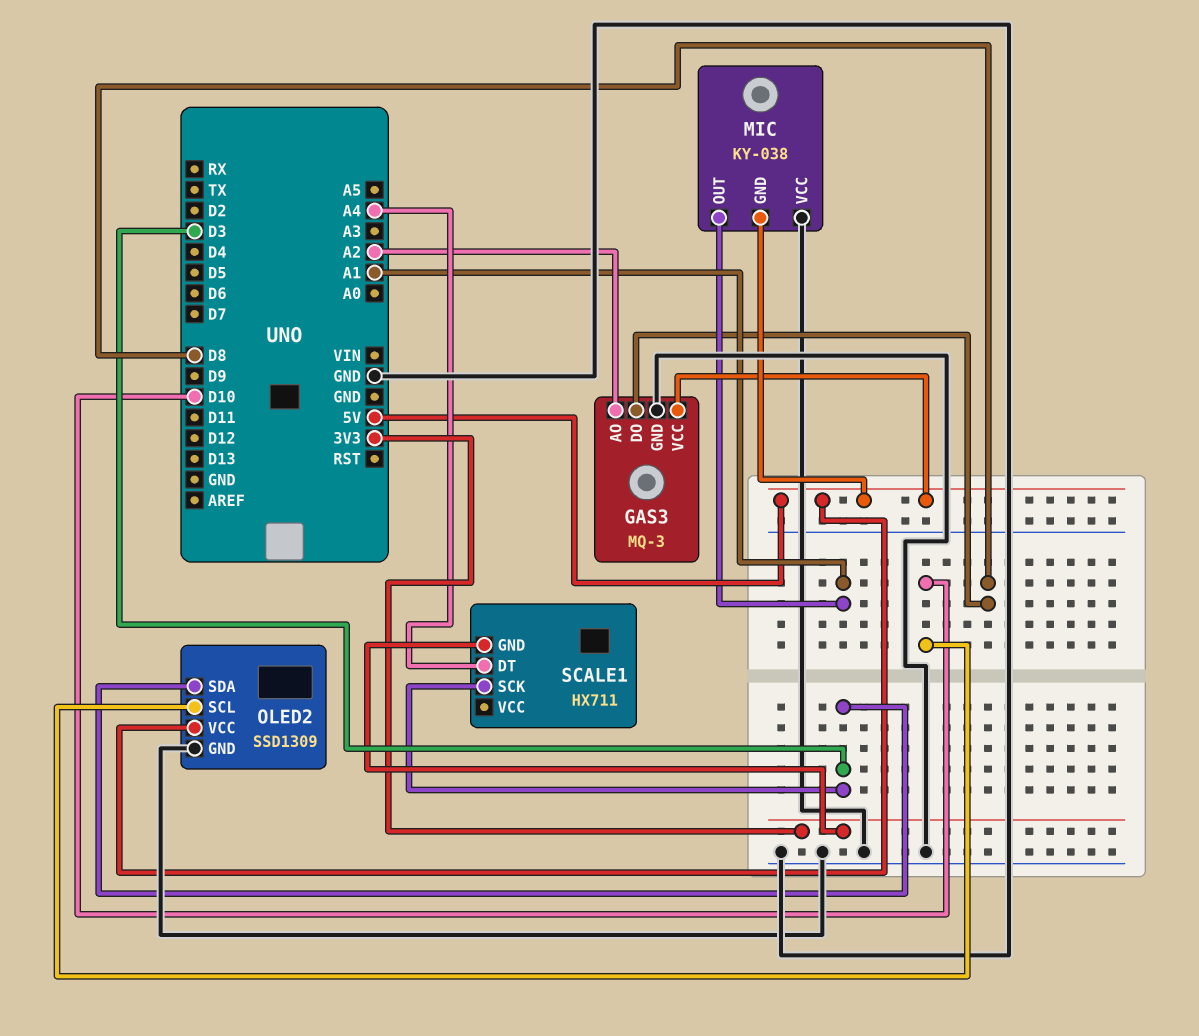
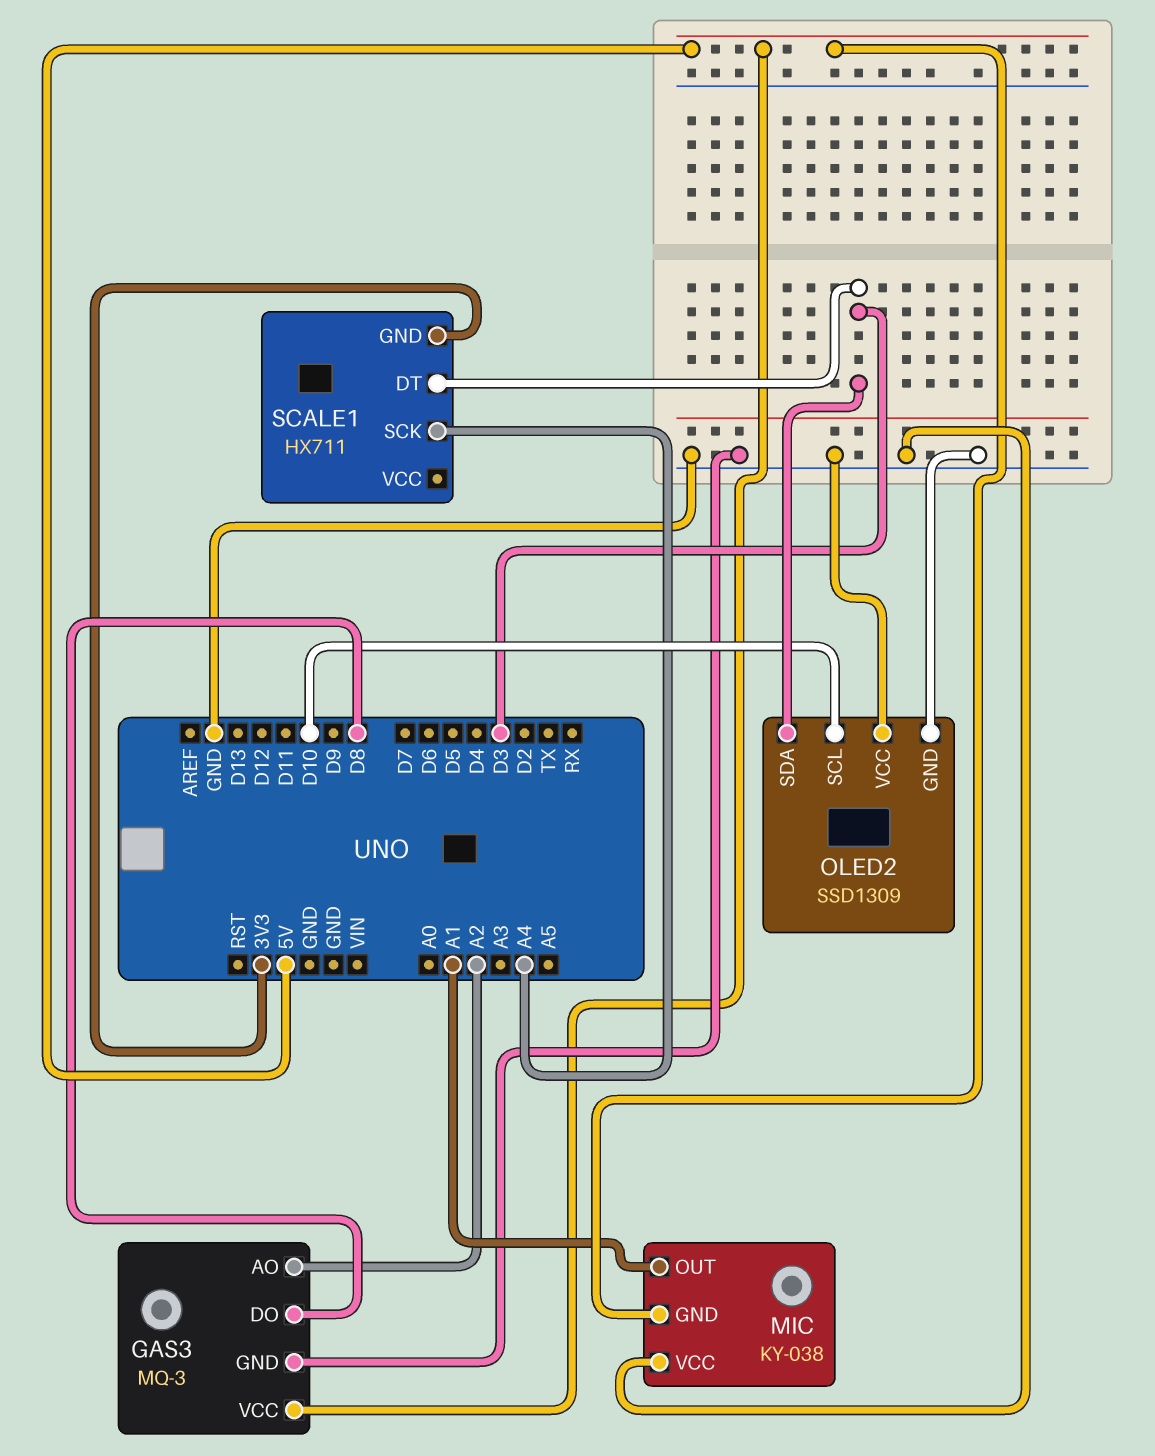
OLED2 pin VCC: 5V -> GND
SCALE1 pin DT: A4 -> D3
SCALE1 pin SCK: D3 -> A4

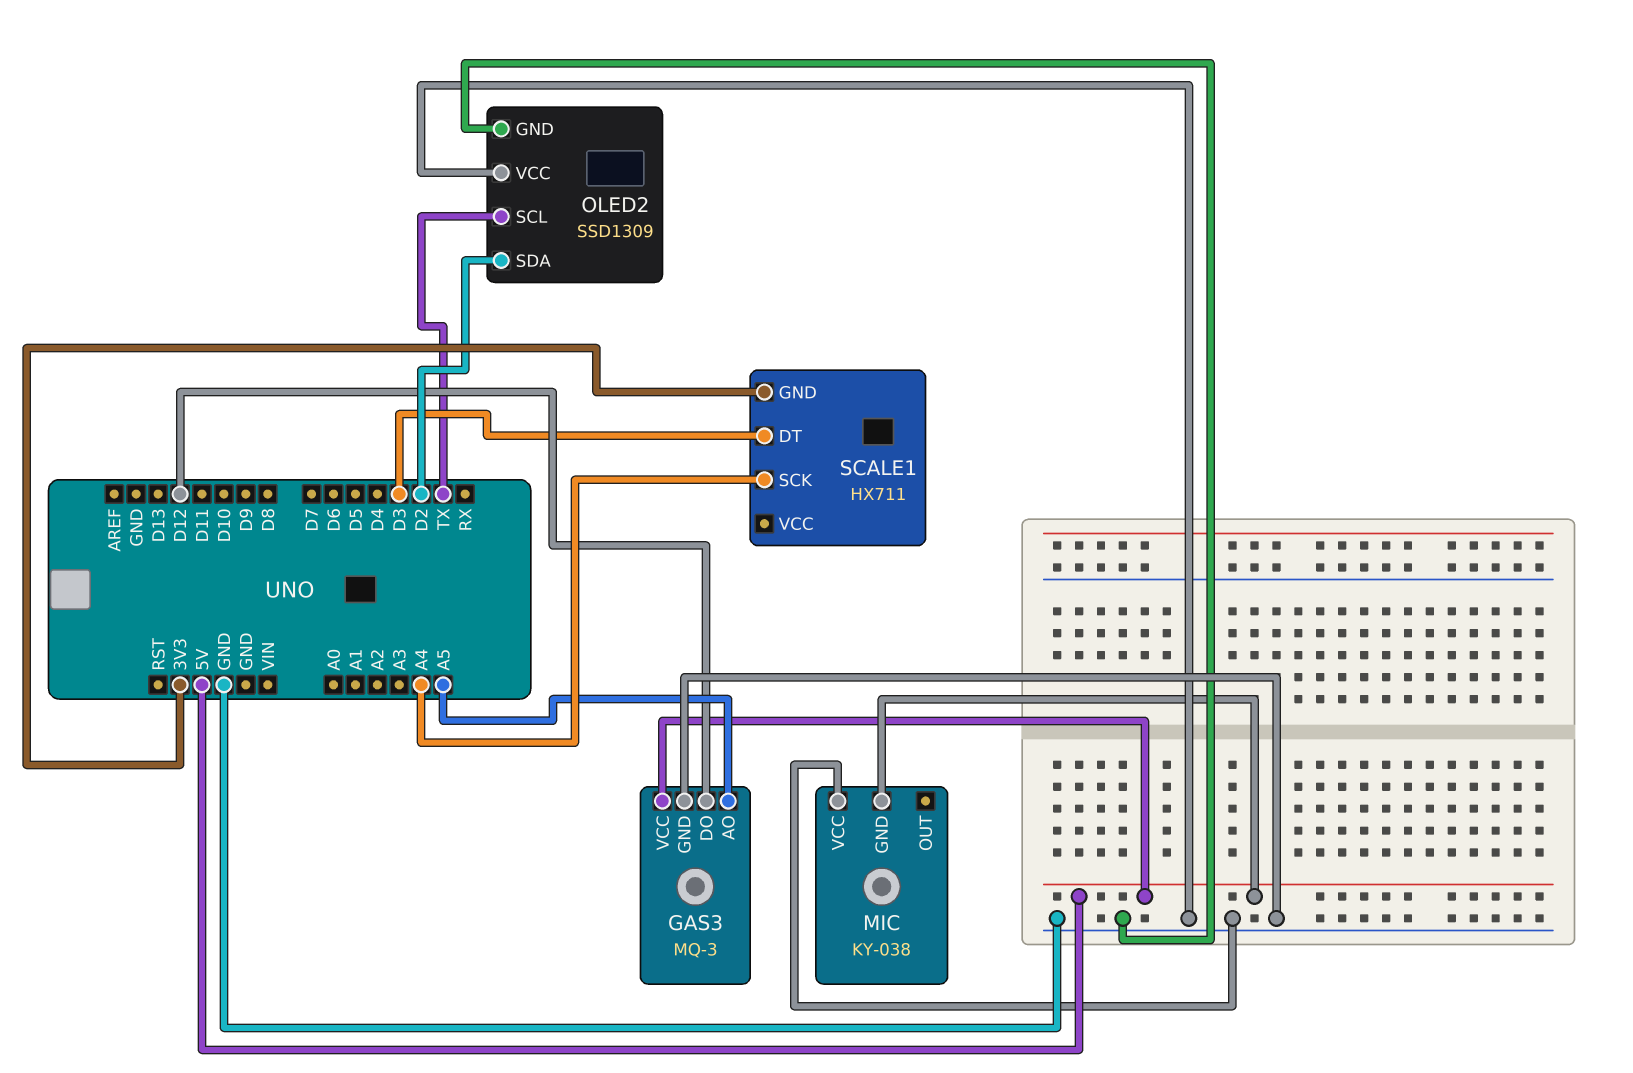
GAS3 pin AO: A2 -> A5
GAS3 pin DO: D8 -> D12
MIC pin OUT: A1 -> none
OLED2 pin SCL: D10 -> TX
OLED2 pin SDA: D3 -> D2

